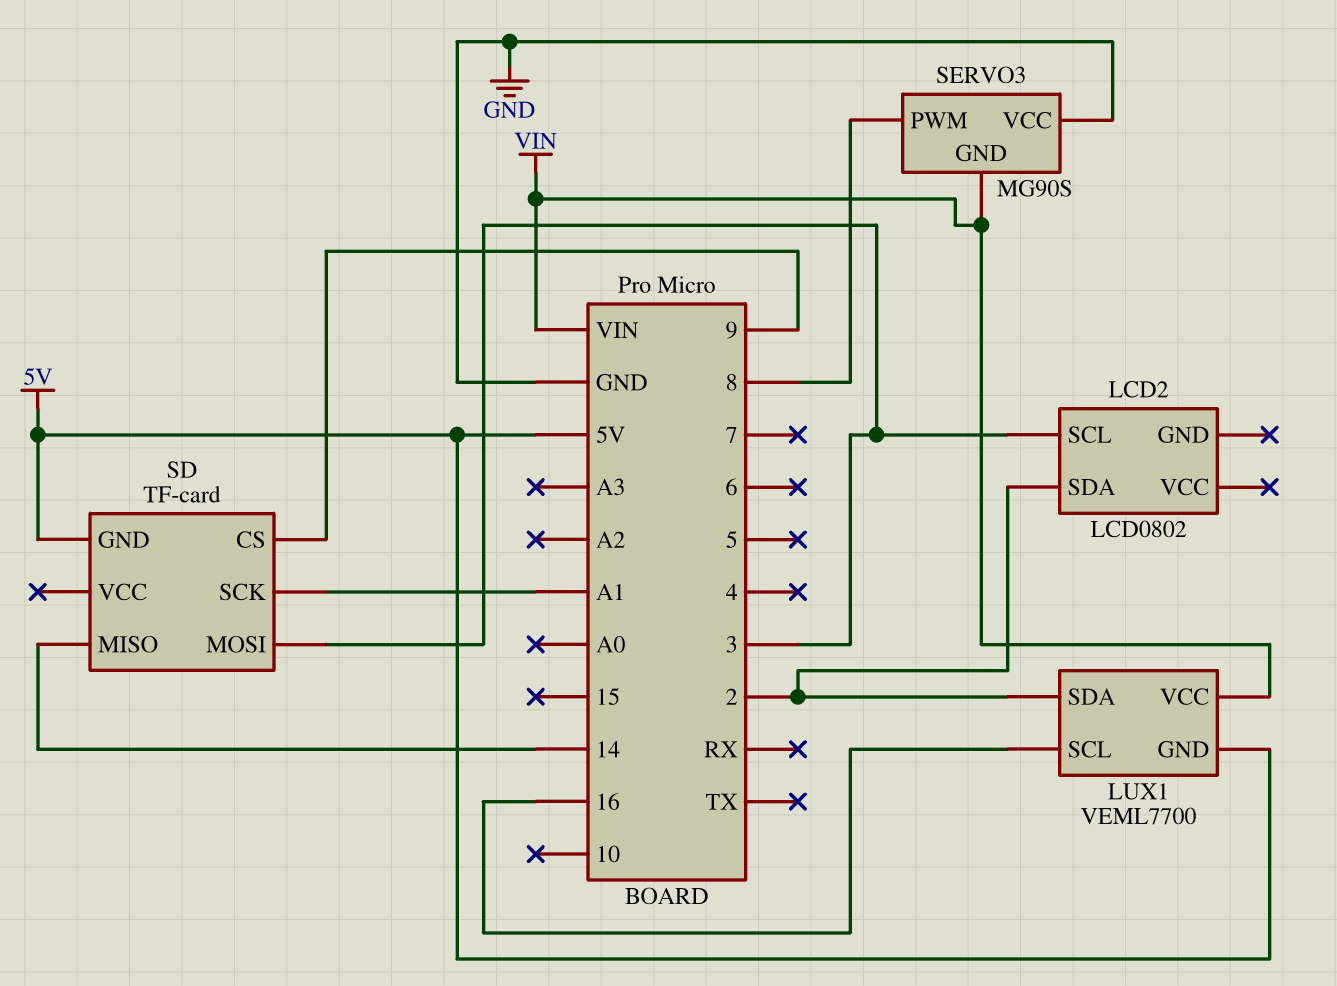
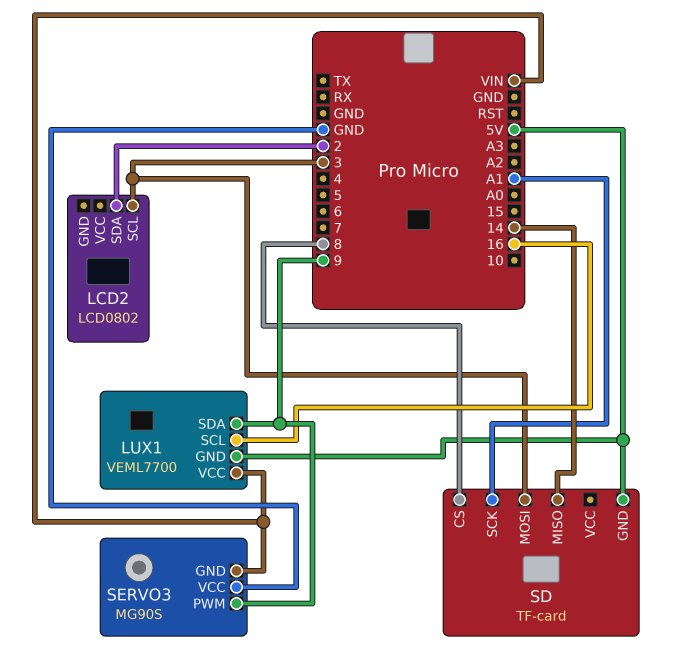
LUX1 pin SDA: 2 -> 9
SD pin CS: 9 -> 8
SERVO3 pin PWM: 8 -> 9

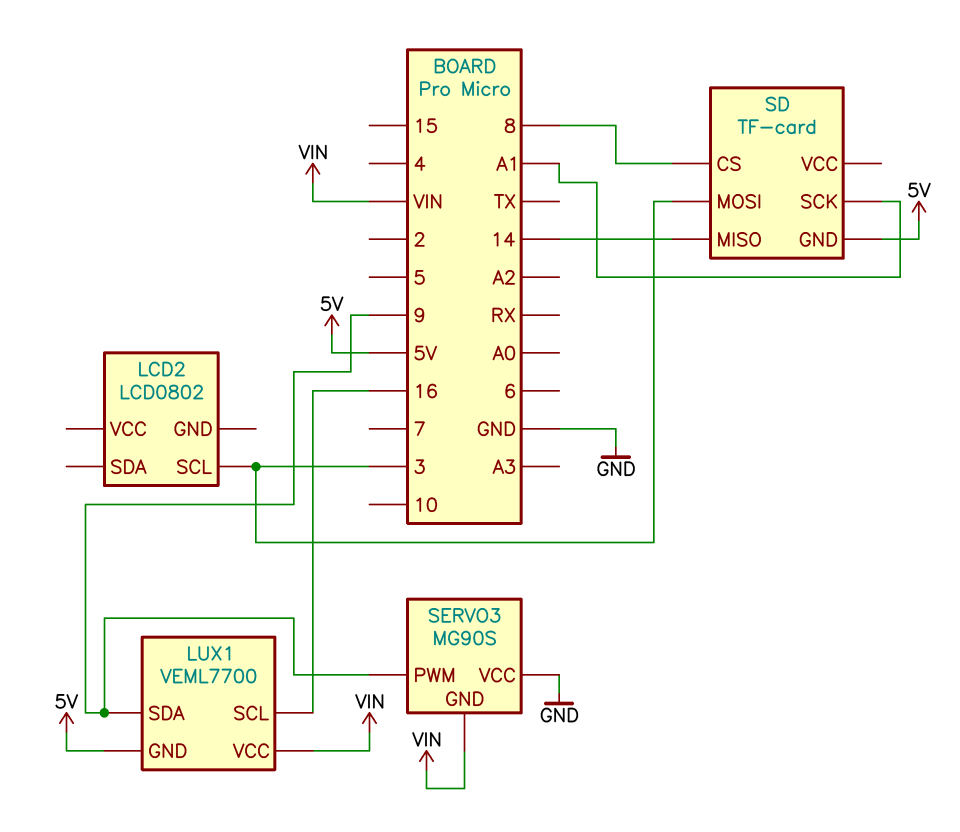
LCD2 pin SDA: 2 -> none

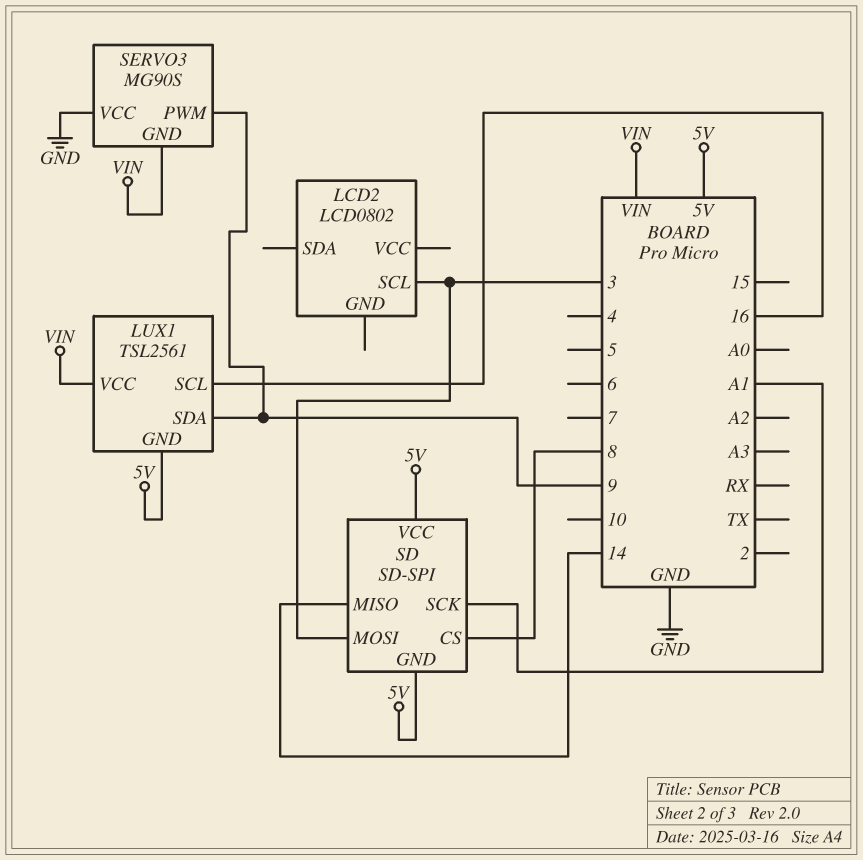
LUX1: VEML7700 -> TSL2561
SD: TF-card -> SD-SPI
SD pin VCC: none -> 5V

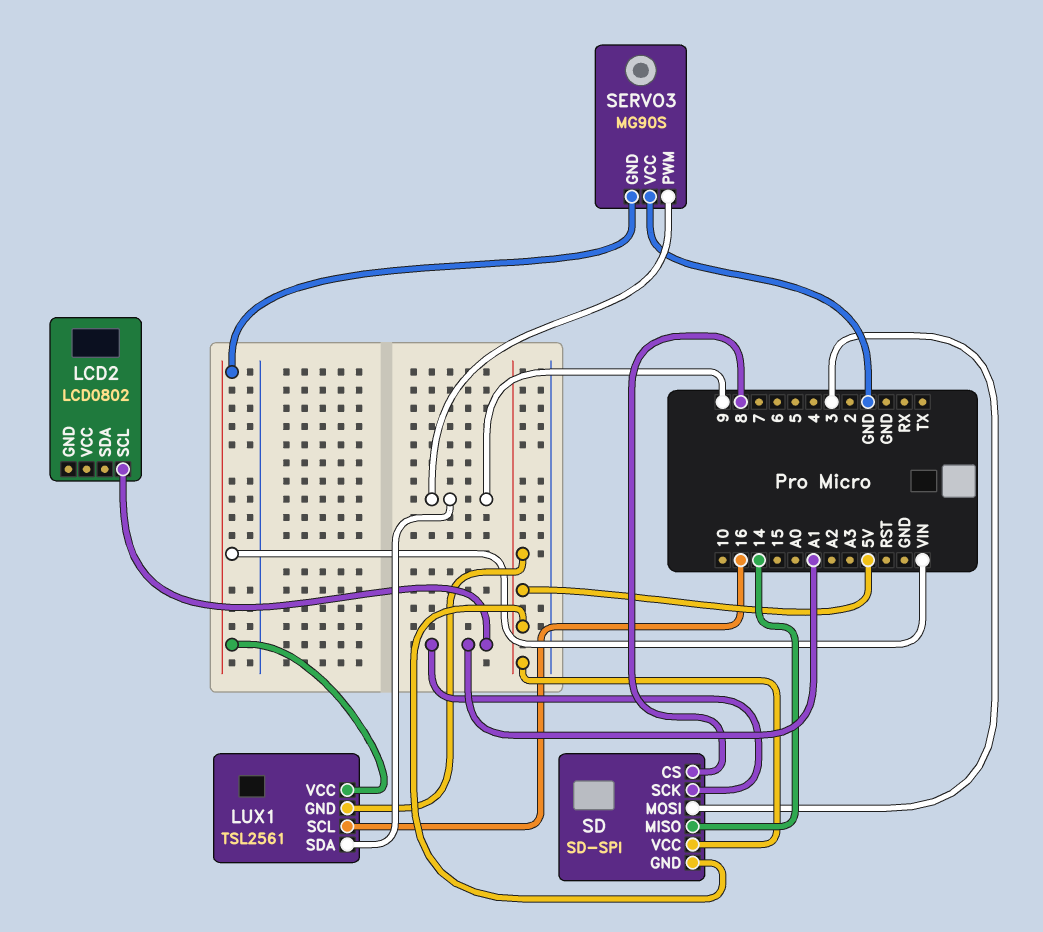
LCD2 pin SCL: 3 -> A1

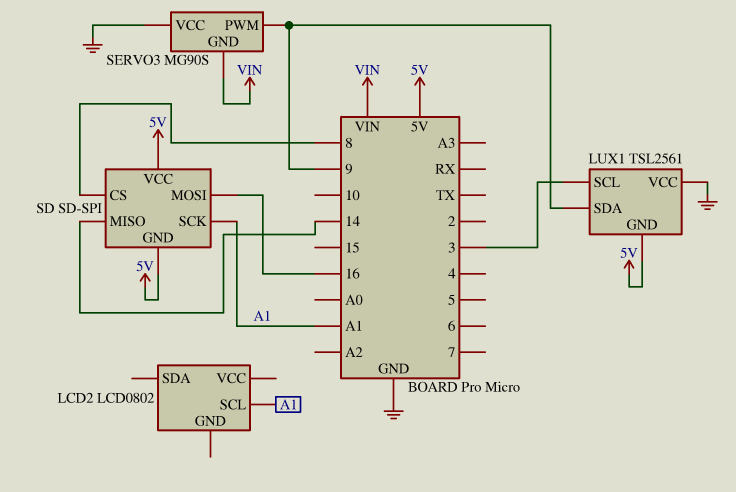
LUX1 pin SCL: 16 -> 3
LUX1 pin VCC: VIN -> GND
SD pin MOSI: 3 -> 16

